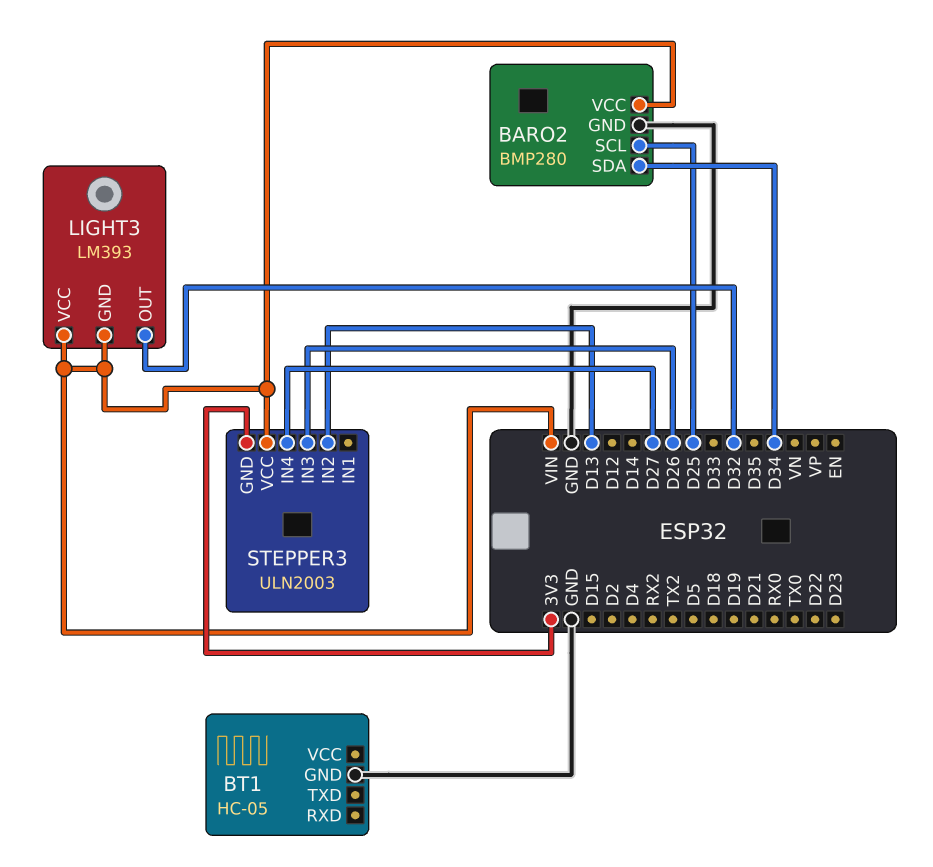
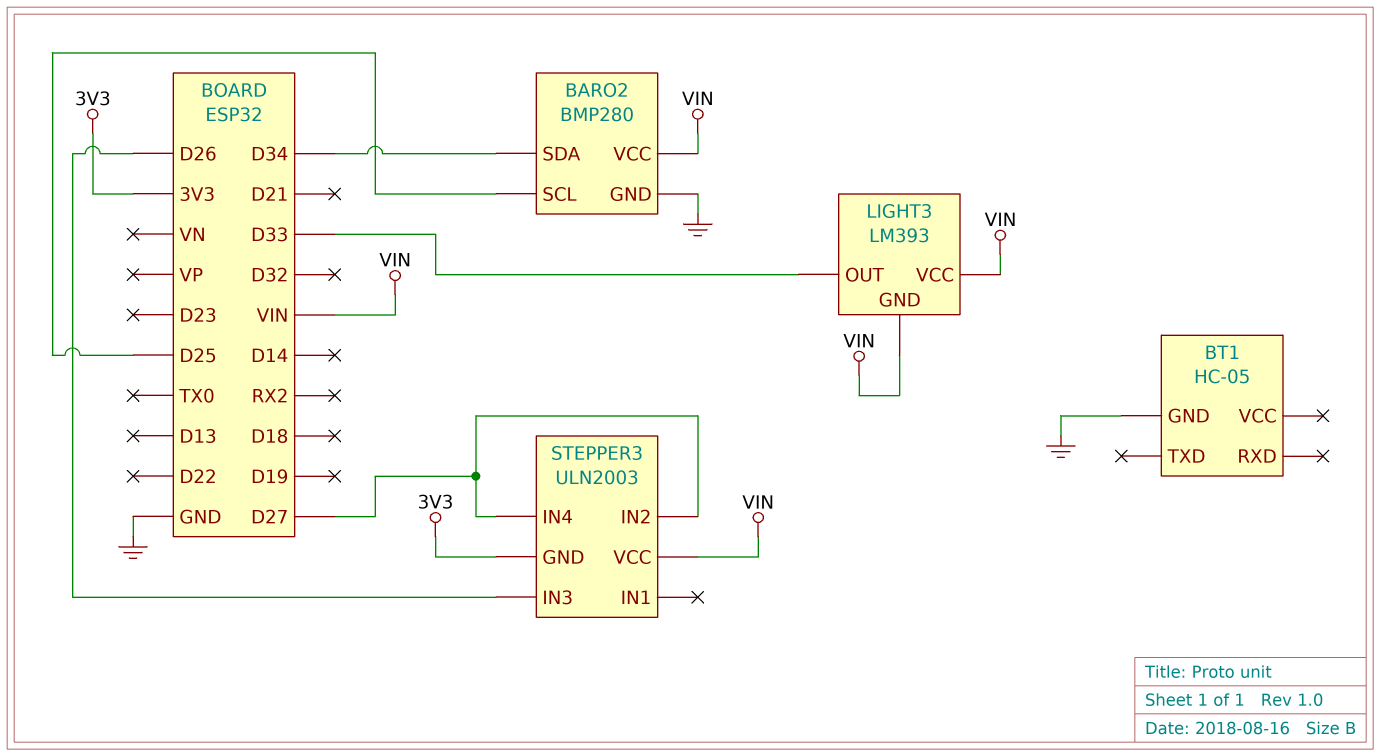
LIGHT3 pin OUT: D32 -> D33
STEPPER3 pin IN2: D13 -> D27

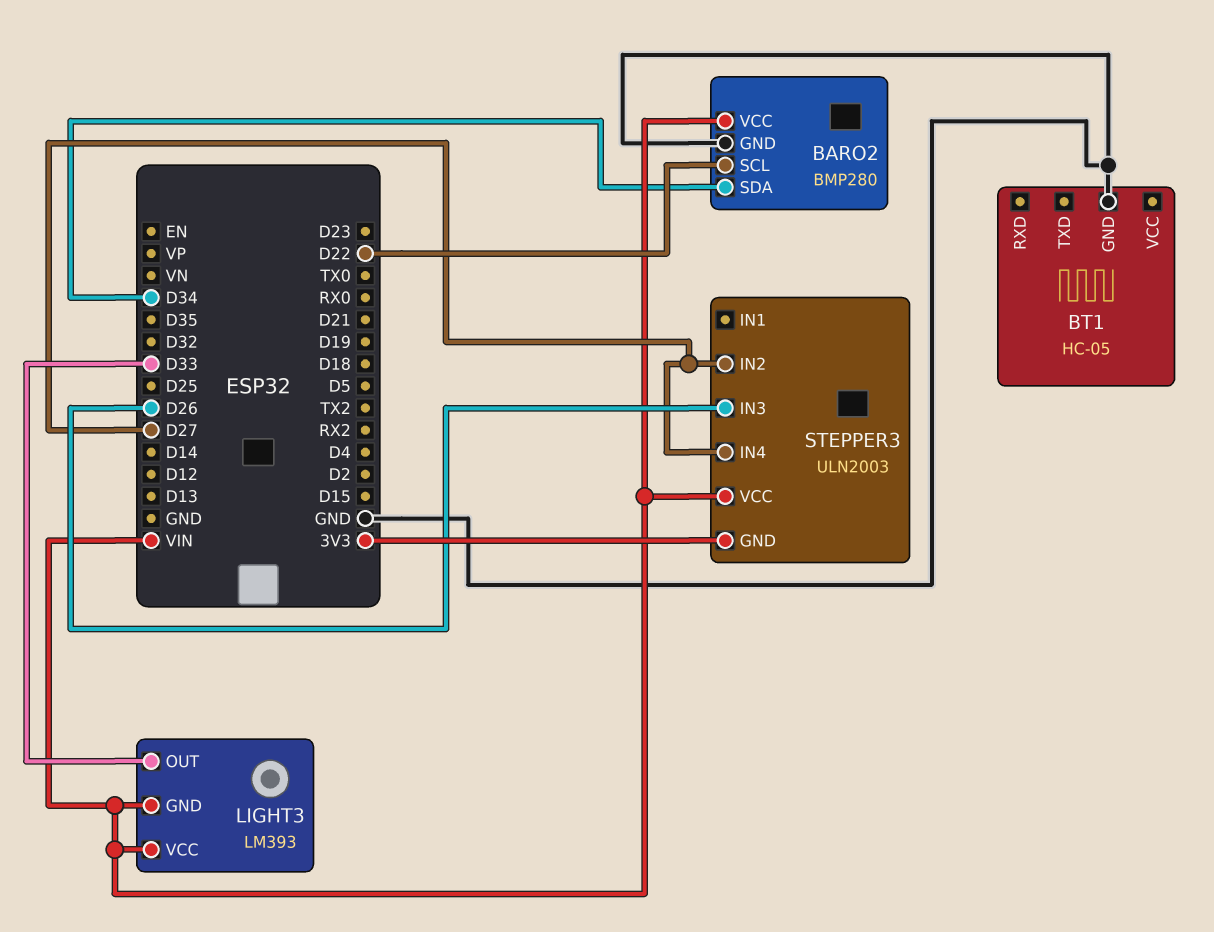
BARO2 pin SCL: D25 -> D22

